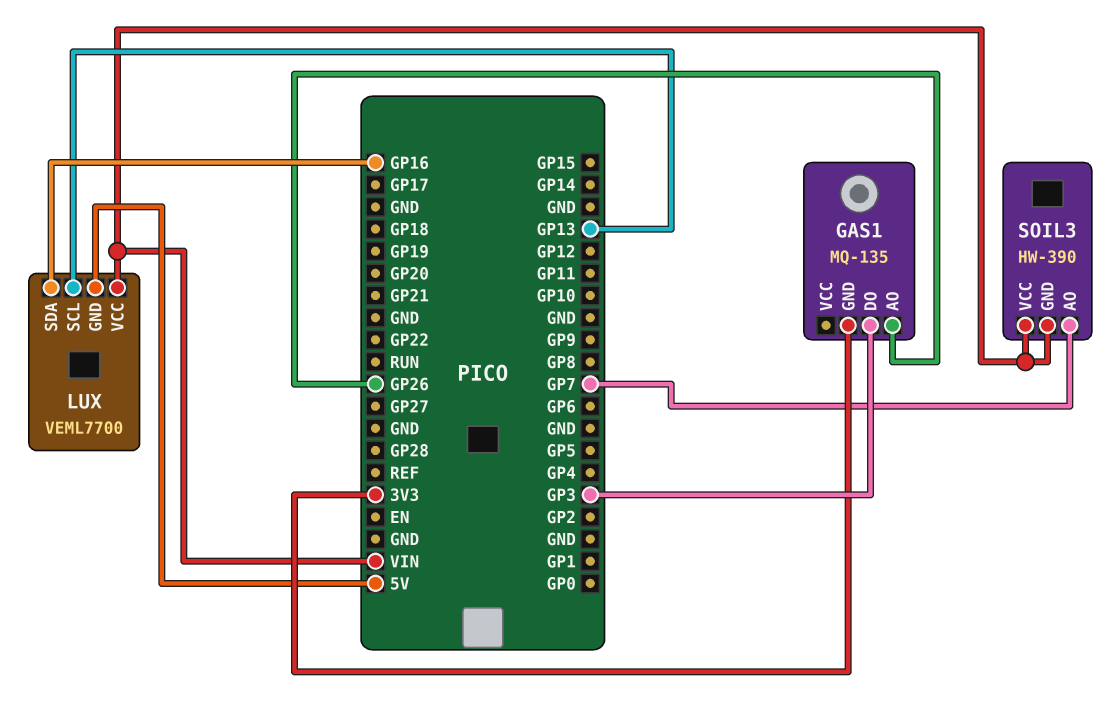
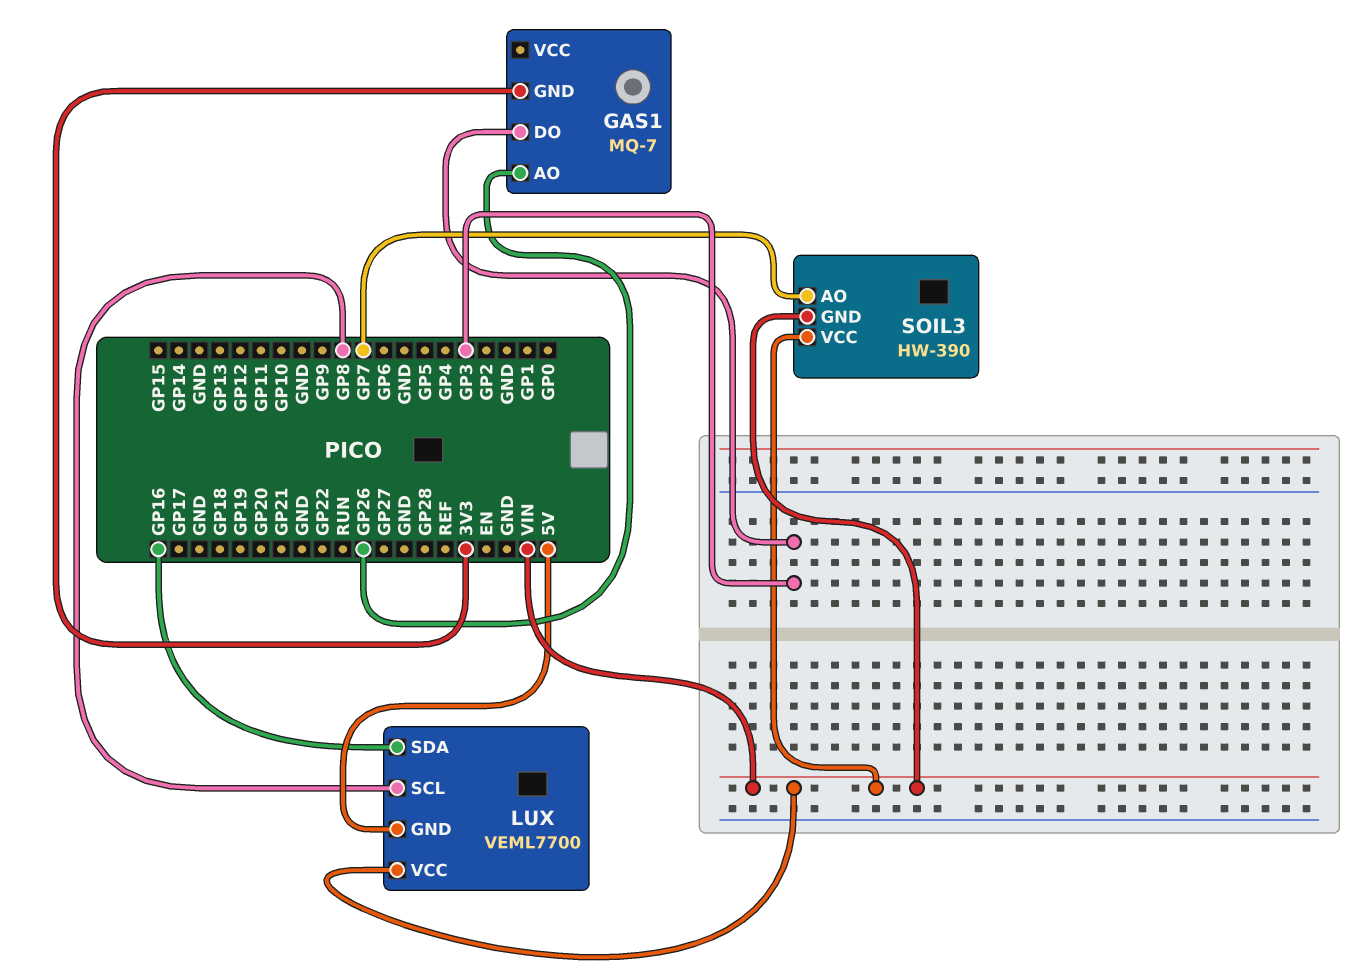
GAS1: MQ-135 -> MQ-7
LUX pin SCL: GP13 -> GP8

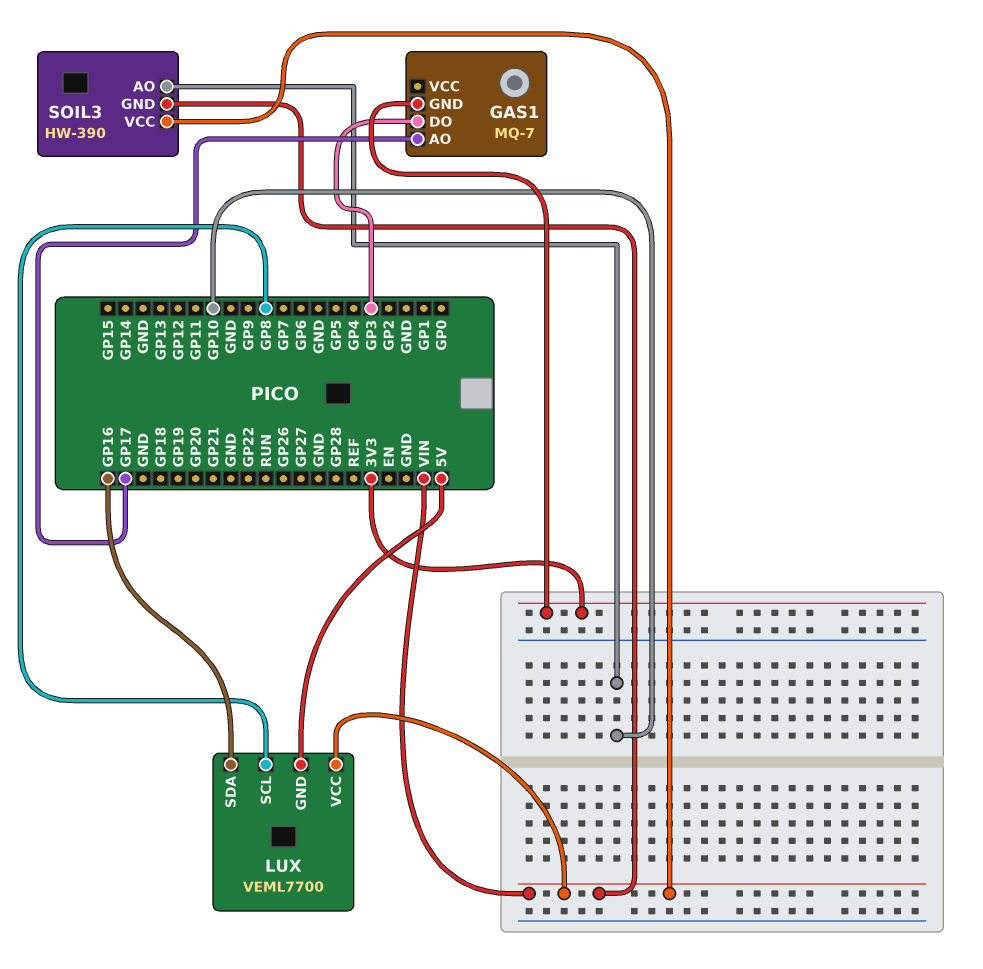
GAS1 pin AO: GP26 -> GP17
SOIL3 pin AO: GP7 -> GP10

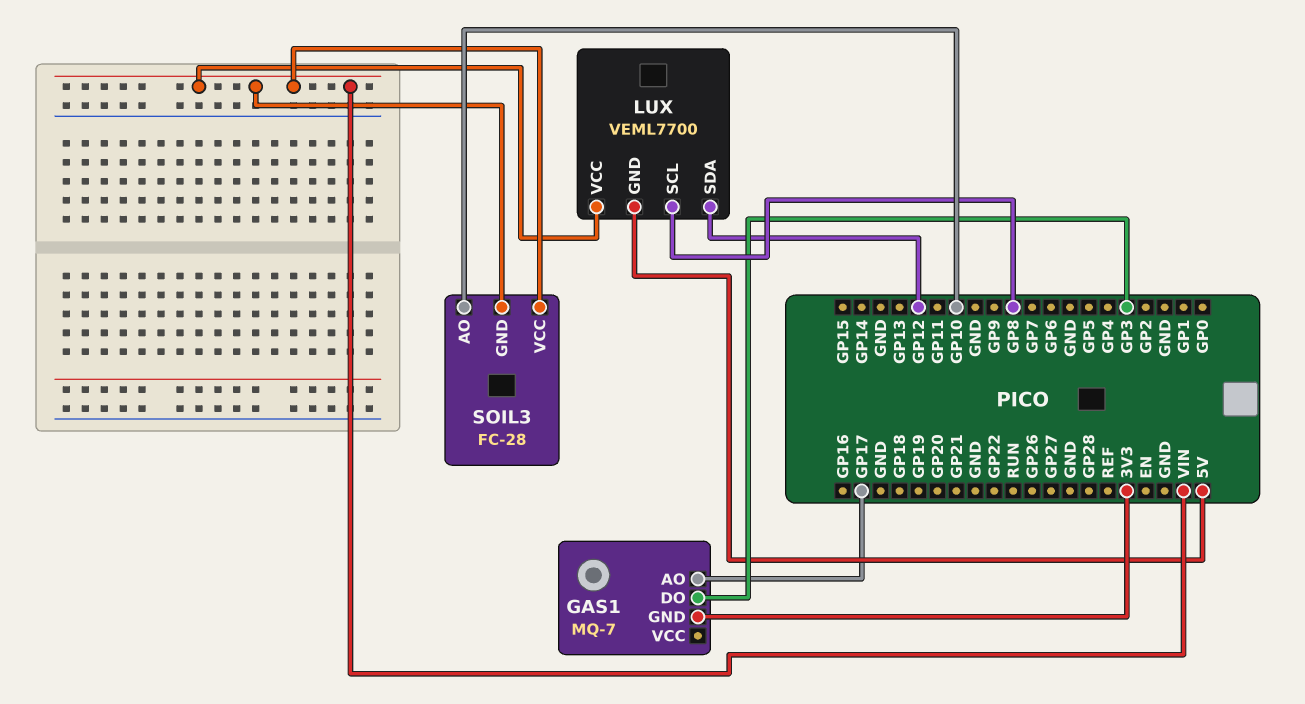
LUX pin SDA: GP16 -> GP12
SOIL3: HW-390 -> FC-28

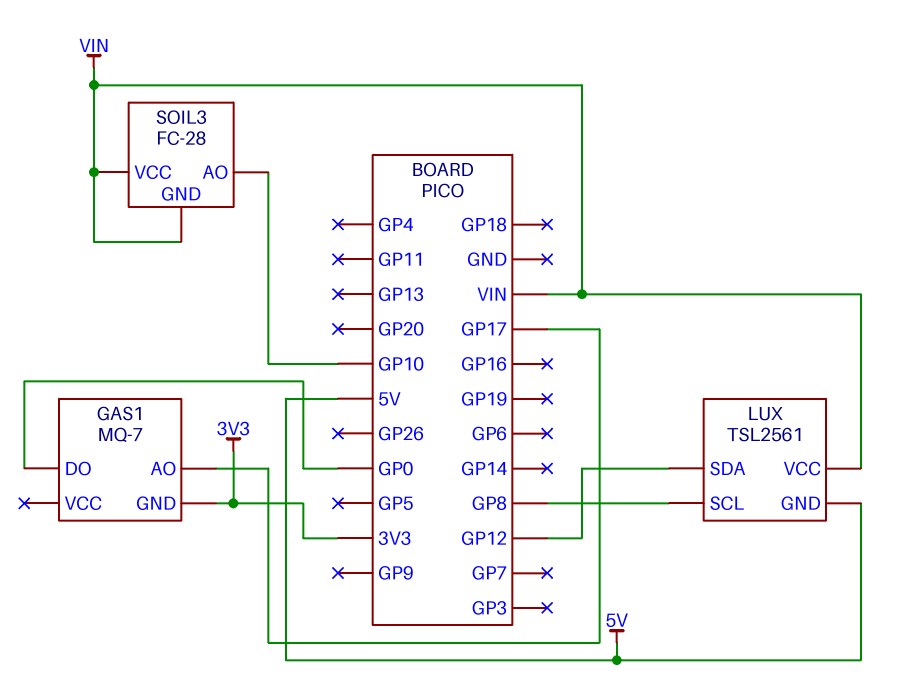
GAS1 pin DO: GP3 -> GP0
LUX: VEML7700 -> TSL2561

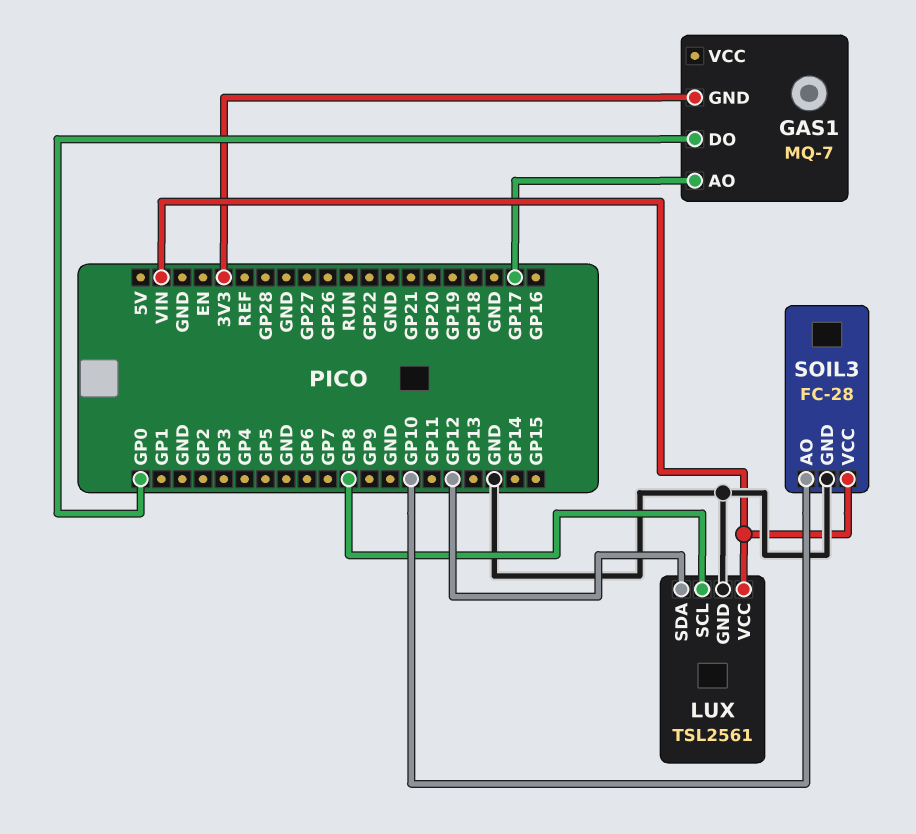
LUX pin GND: 5V -> GND
SOIL3 pin GND: VIN -> GND

